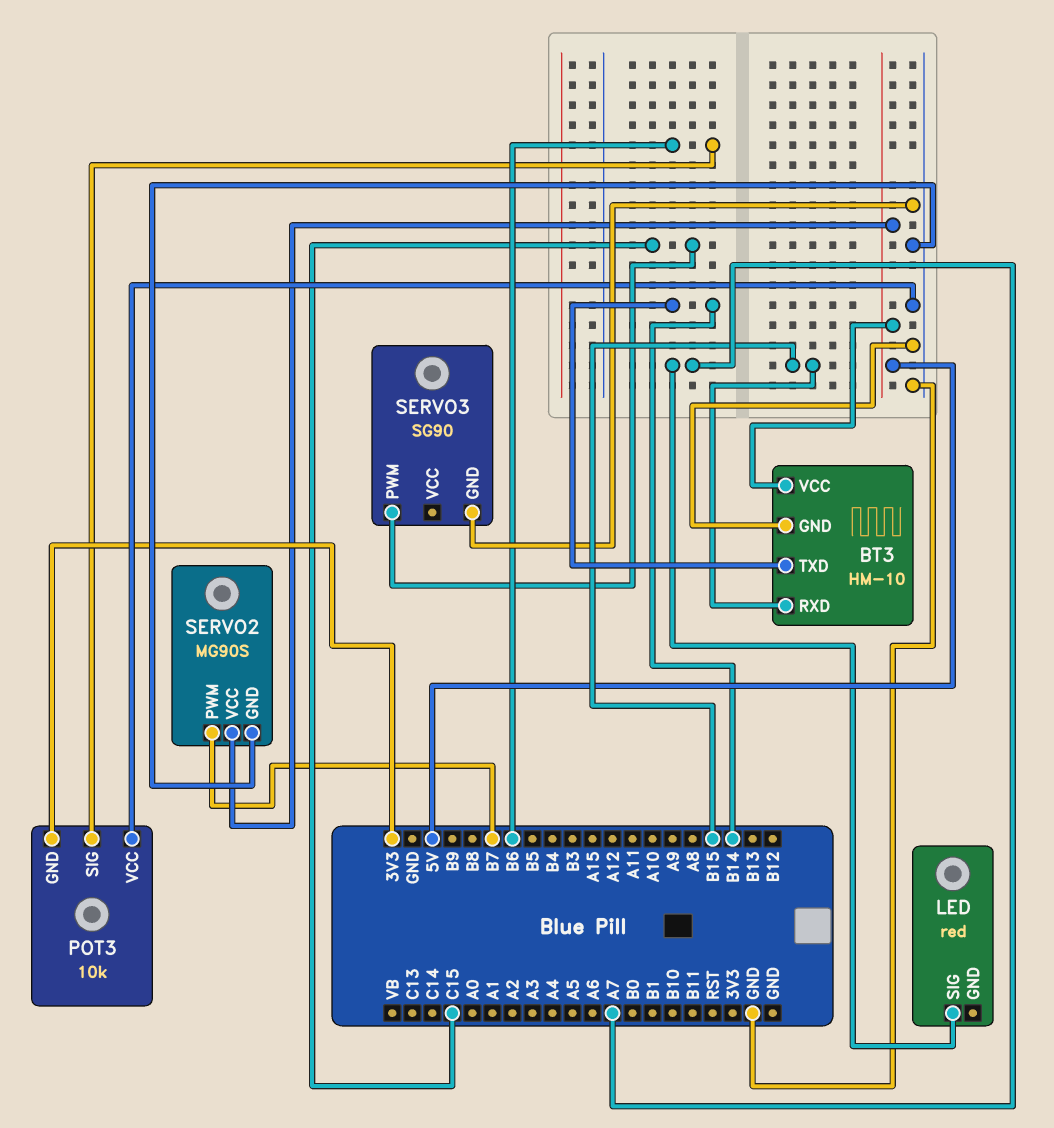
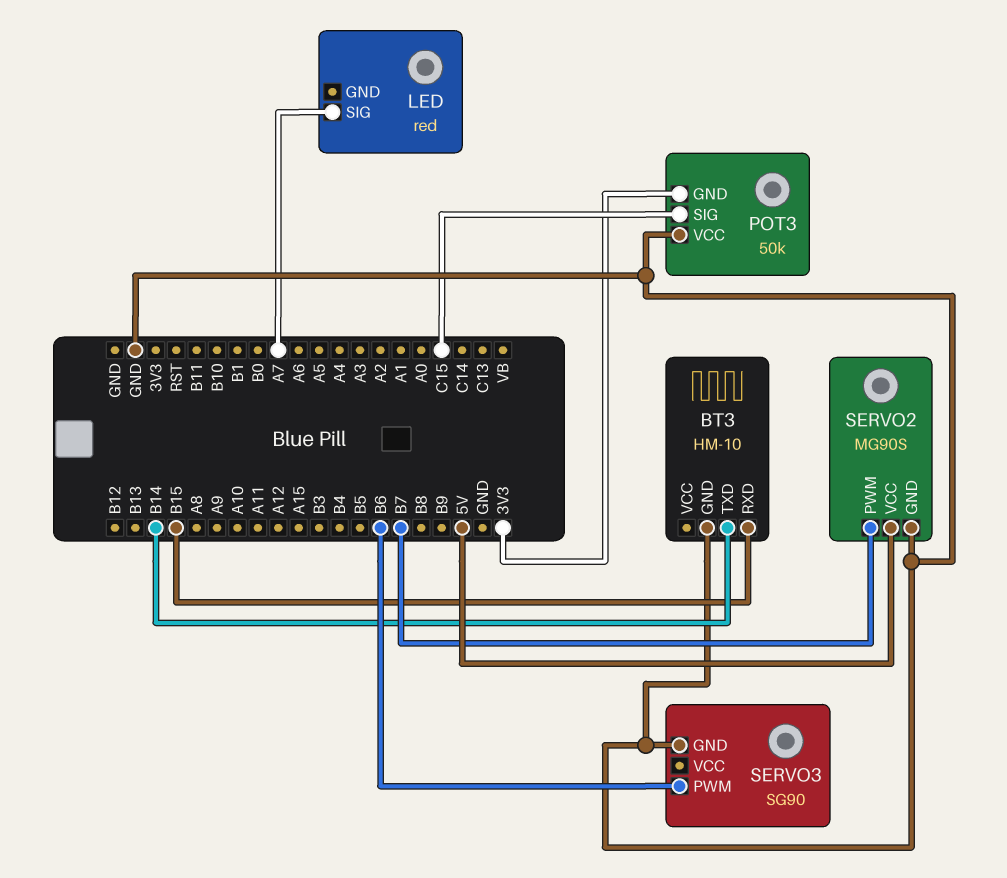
BT3 pin VCC: 5V -> none
POT3: 10k -> 50k
POT3 pin SIG: B6 -> C15
SERVO3 pin PWM: C15 -> B6

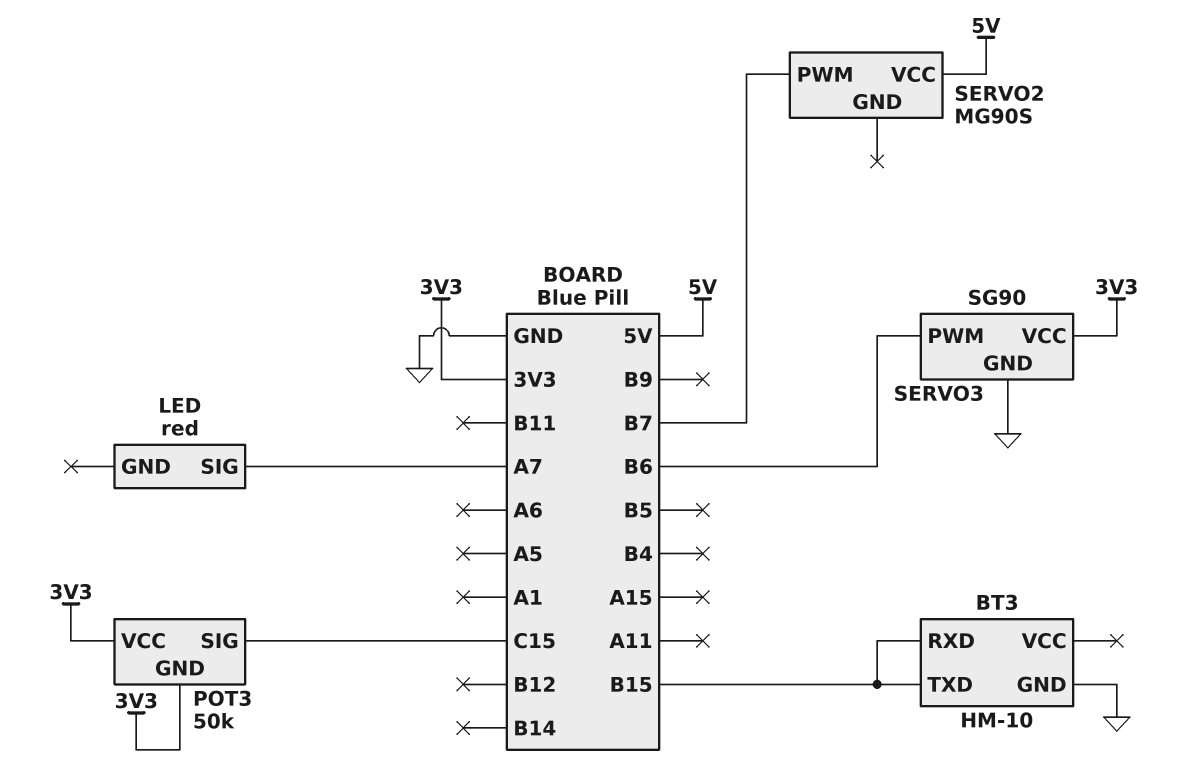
BT3 pin TXD: B14 -> B15
POT3 pin VCC: GND -> 3V3
SERVO2 pin GND: GND -> none
SERVO3 pin VCC: none -> 3V3

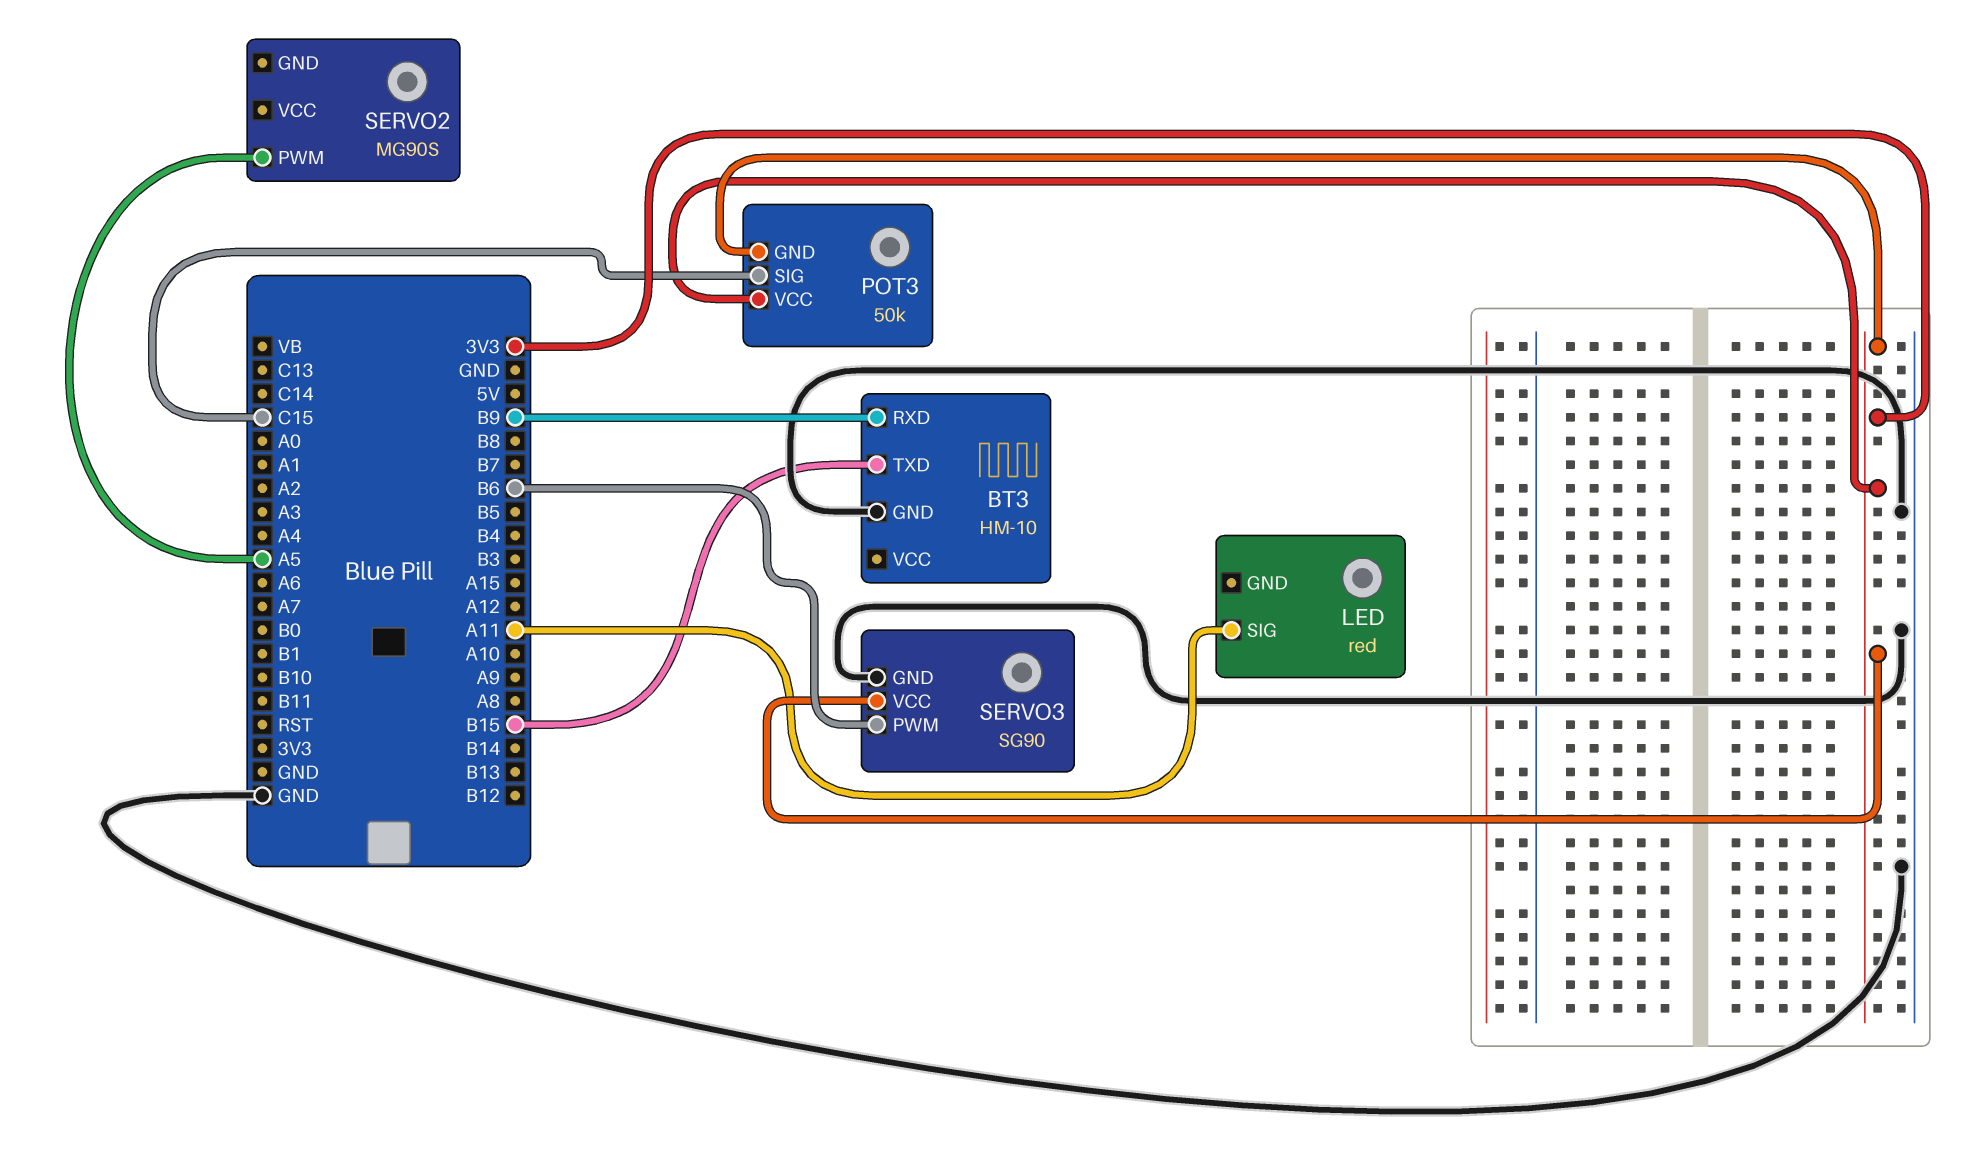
BT3 pin RXD: B15 -> B9
LED pin SIG: A7 -> A11
SERVO2 pin PWM: B7 -> A5
SERVO2 pin VCC: 5V -> none

